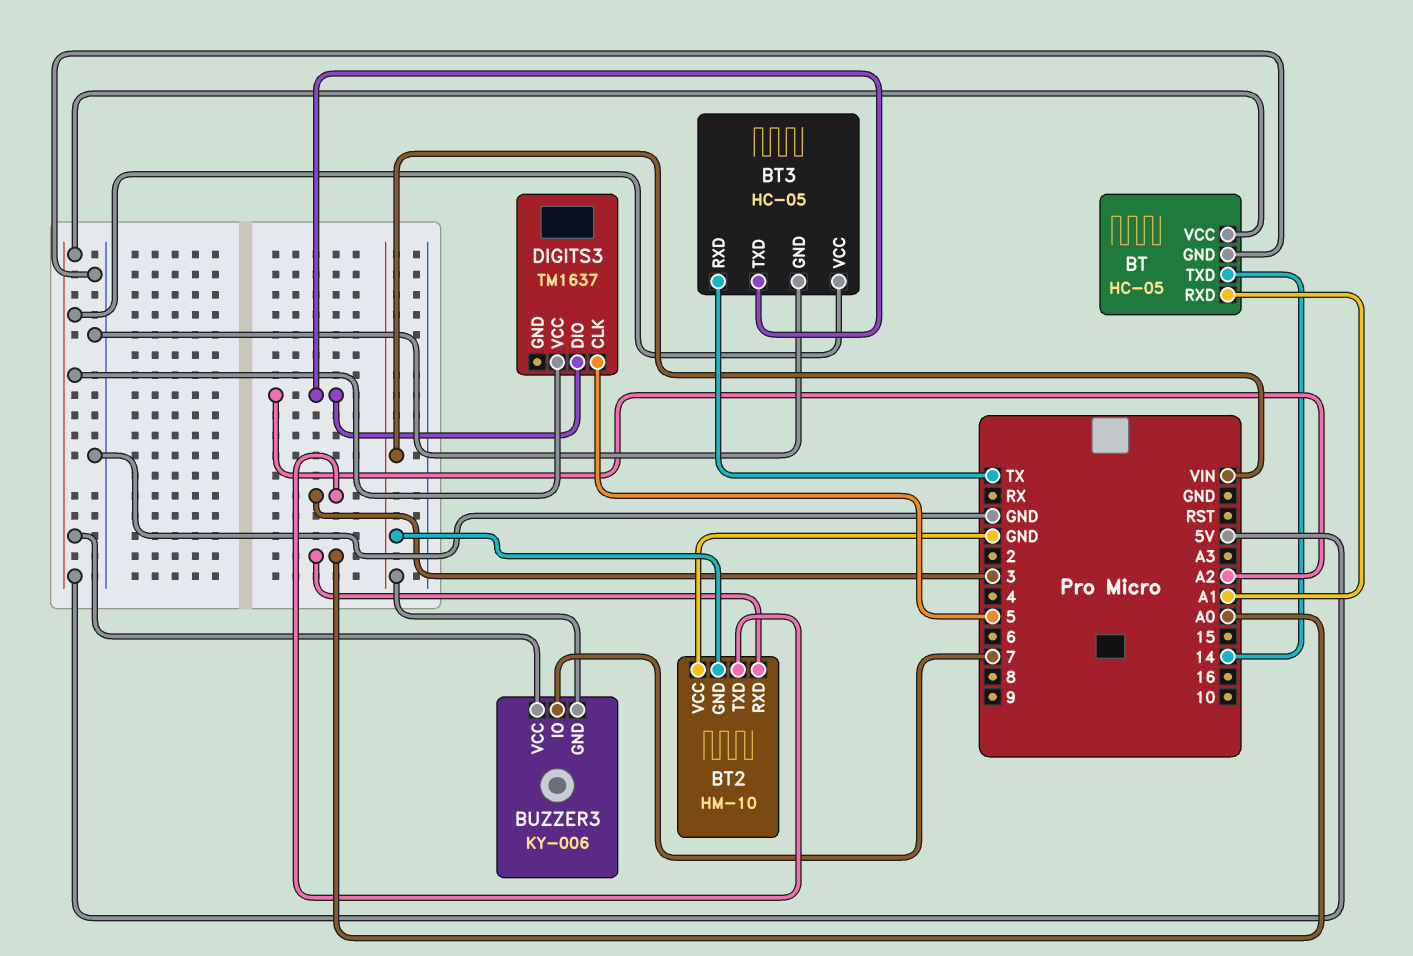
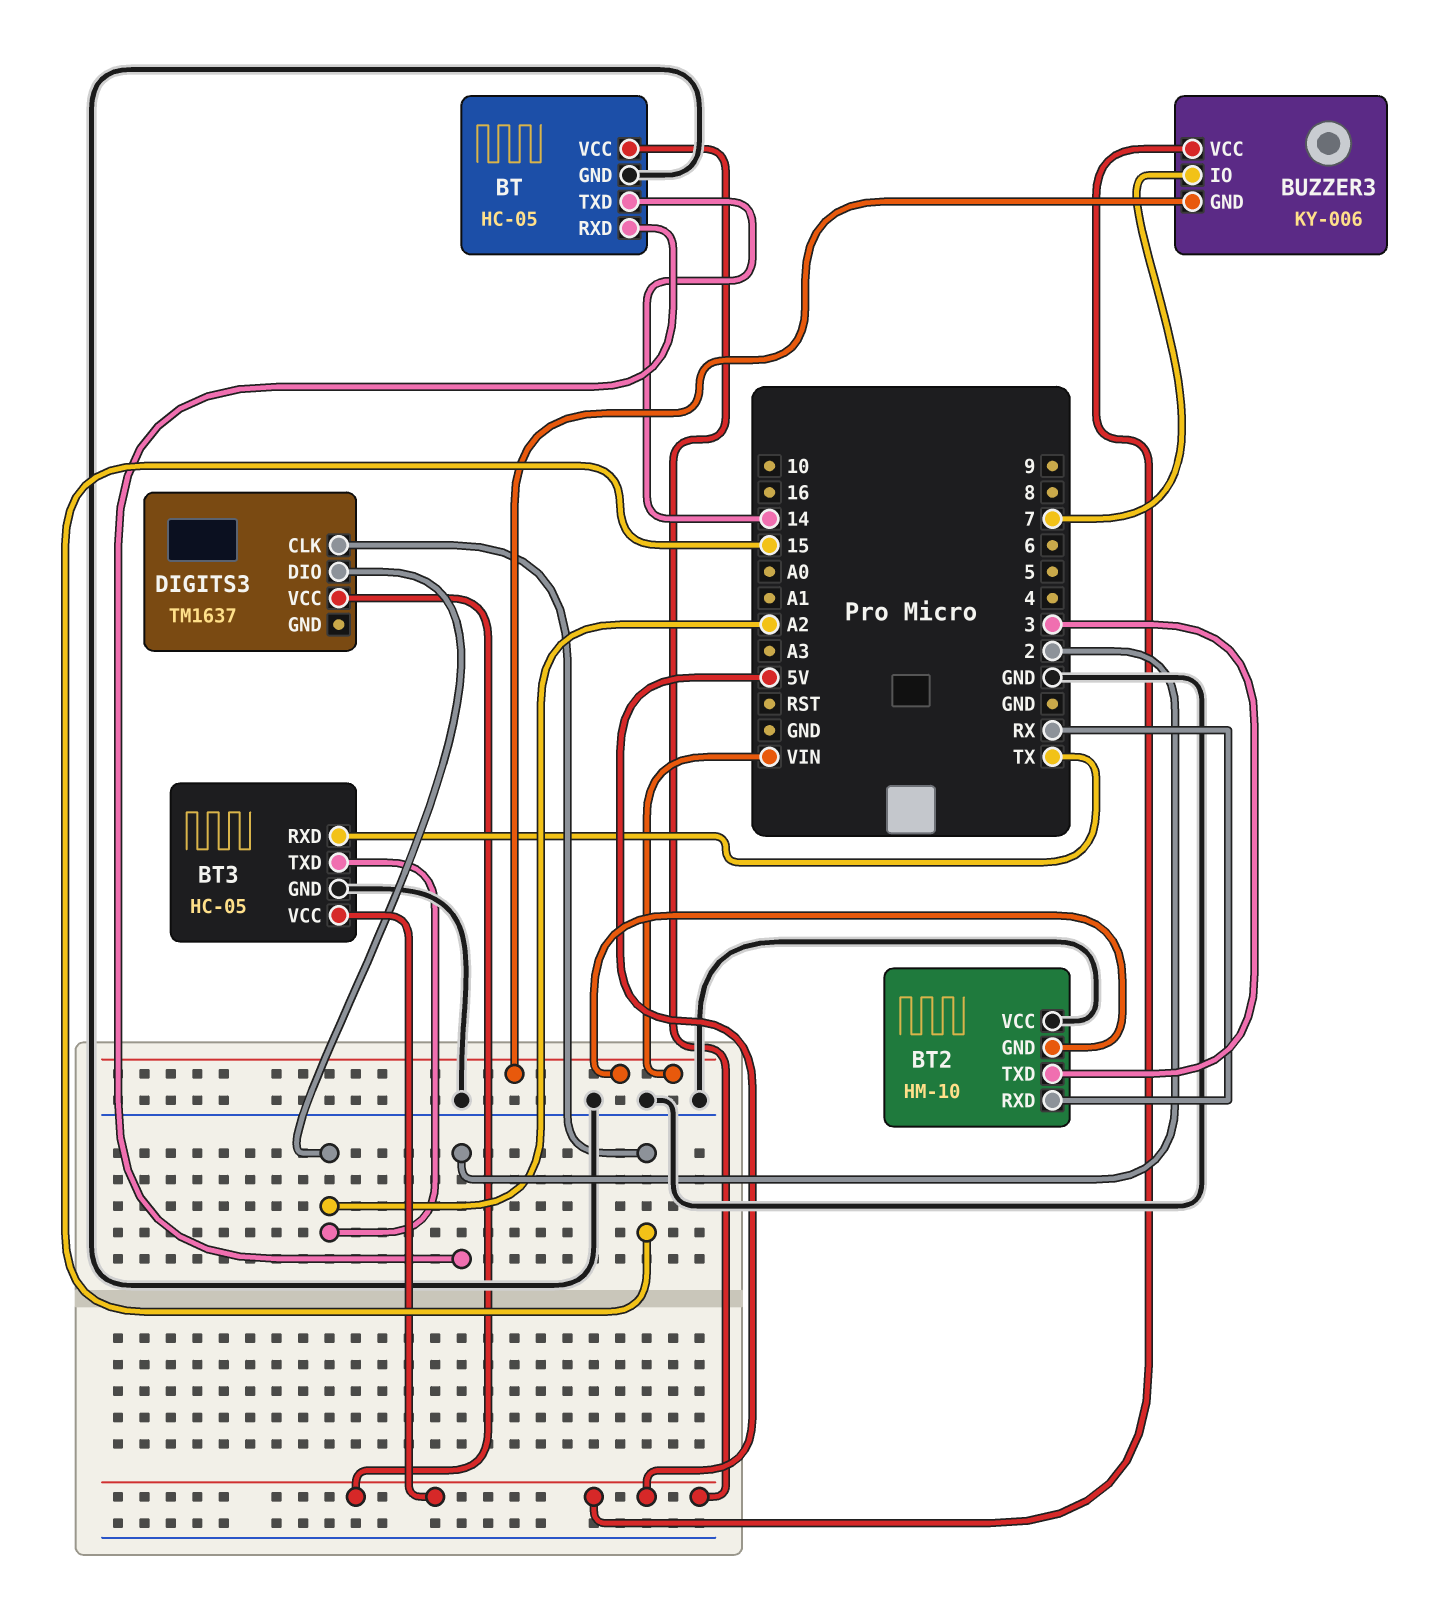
BT pin RXD: A1 -> 2
BT2 pin RXD: A0 -> RX
DIGITS3 pin CLK: 5 -> 15

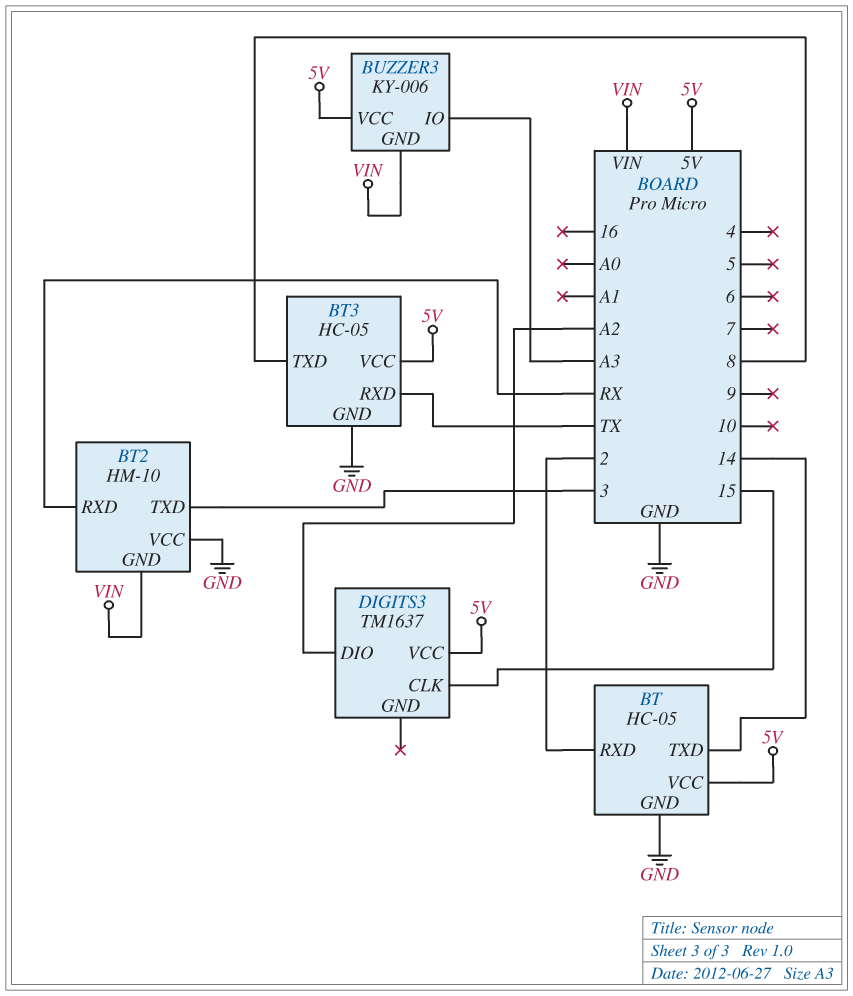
BT3 pin TXD: A2 -> 8
BUZZER3 pin IO: 7 -> A3

